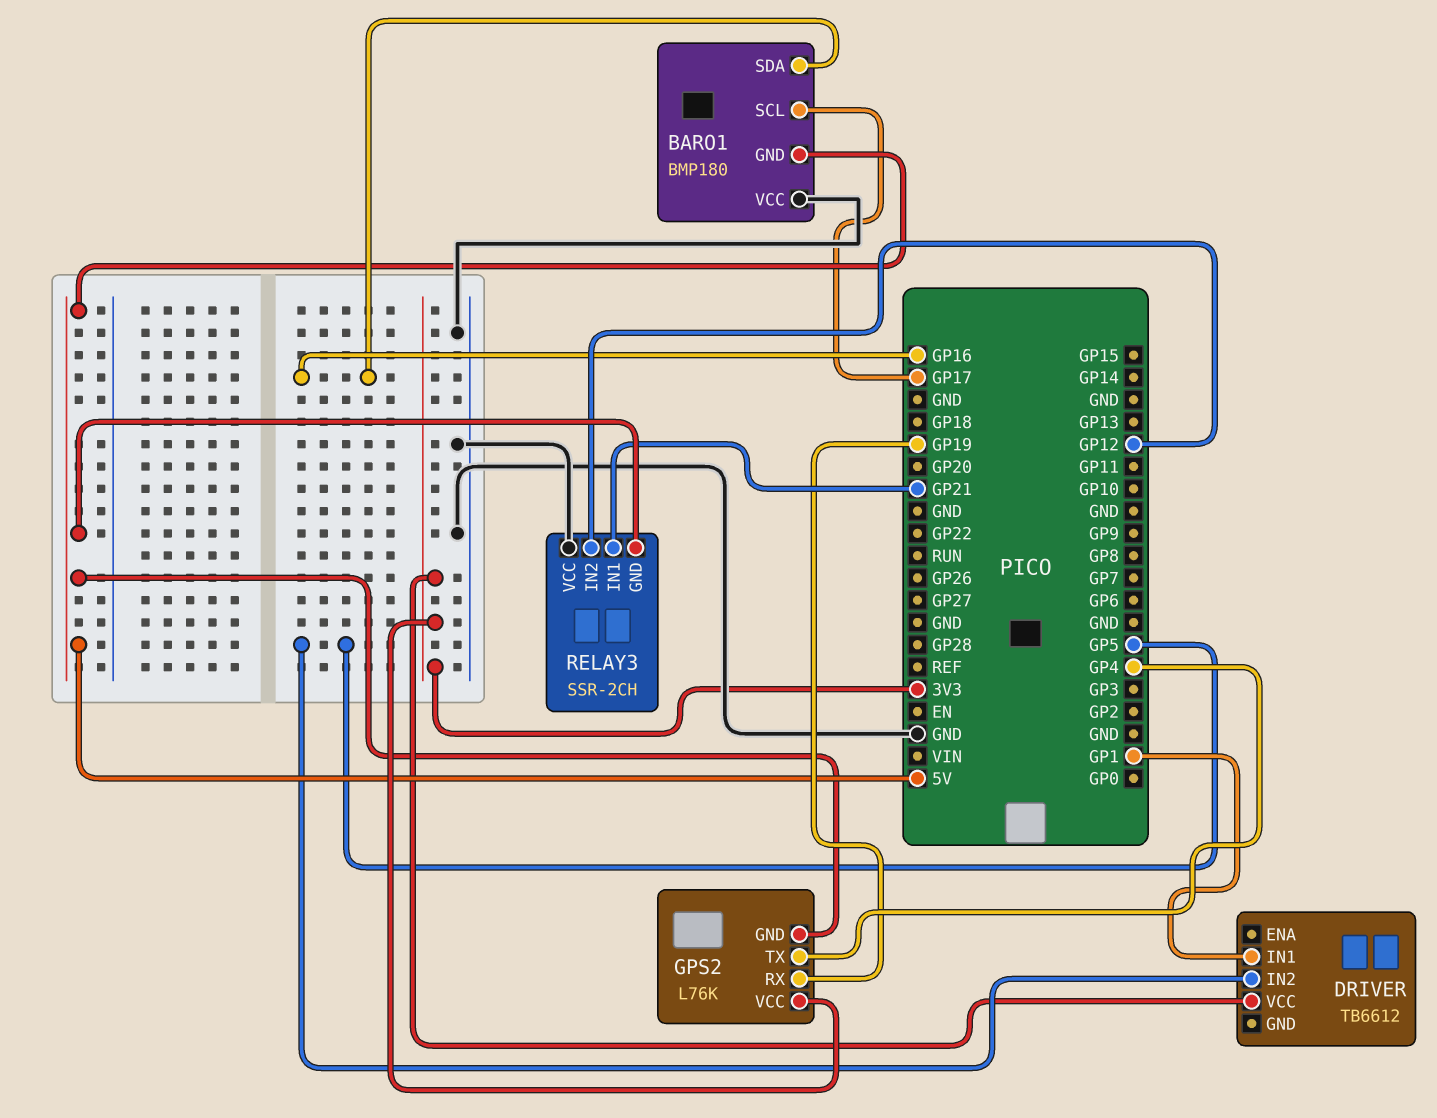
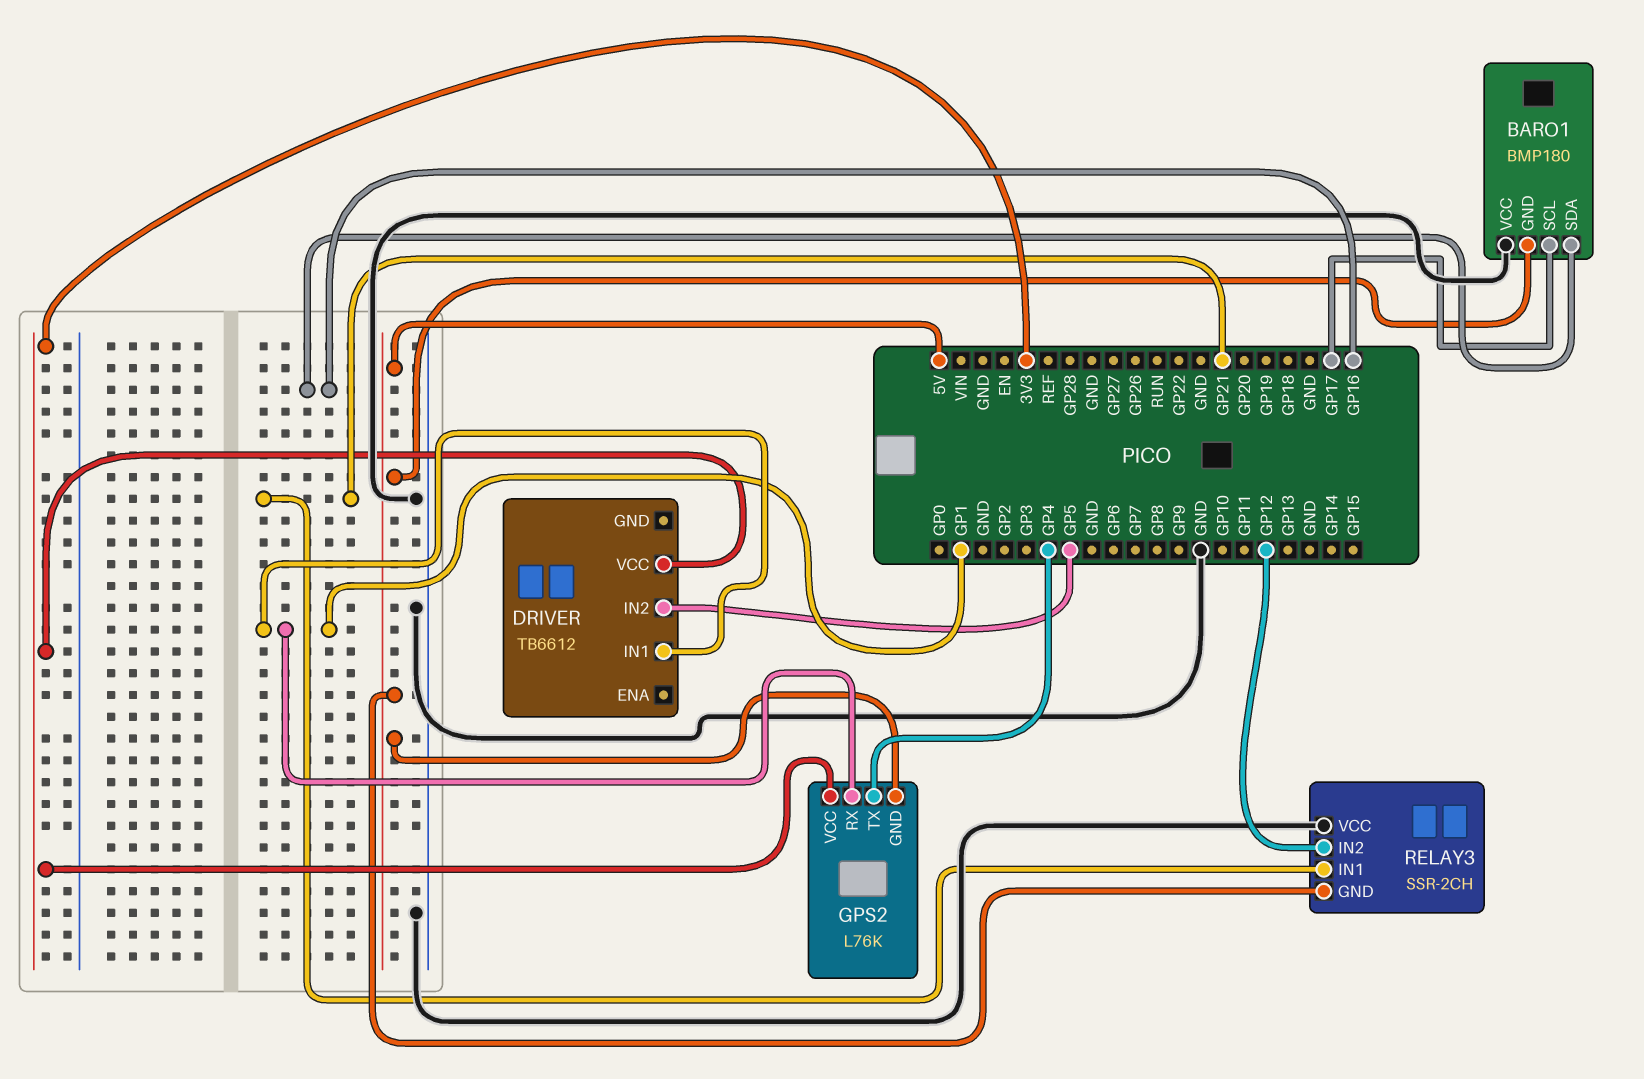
GPS2 pin RX: GP19 -> GP1

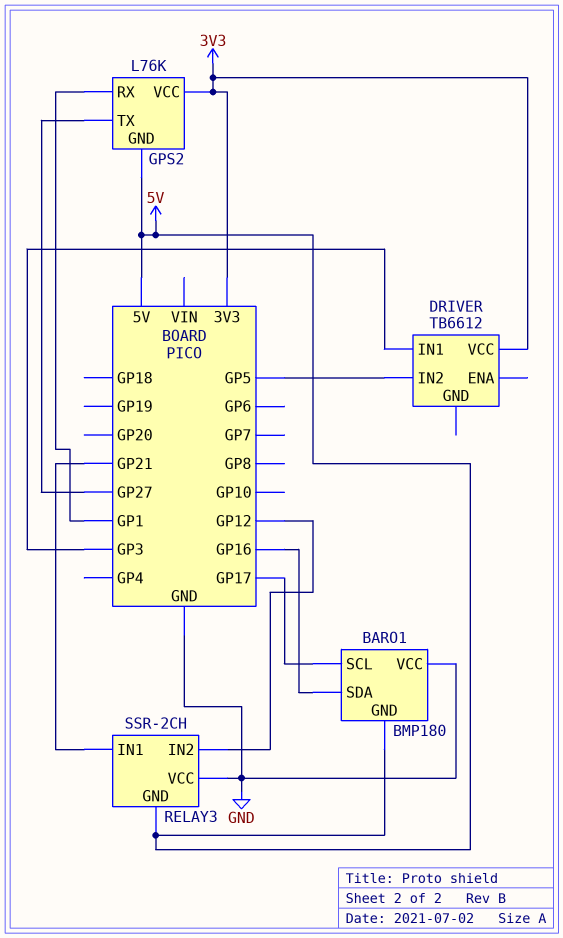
DRIVER pin IN1: GP1 -> GP3
GPS2 pin TX: GP4 -> GP27

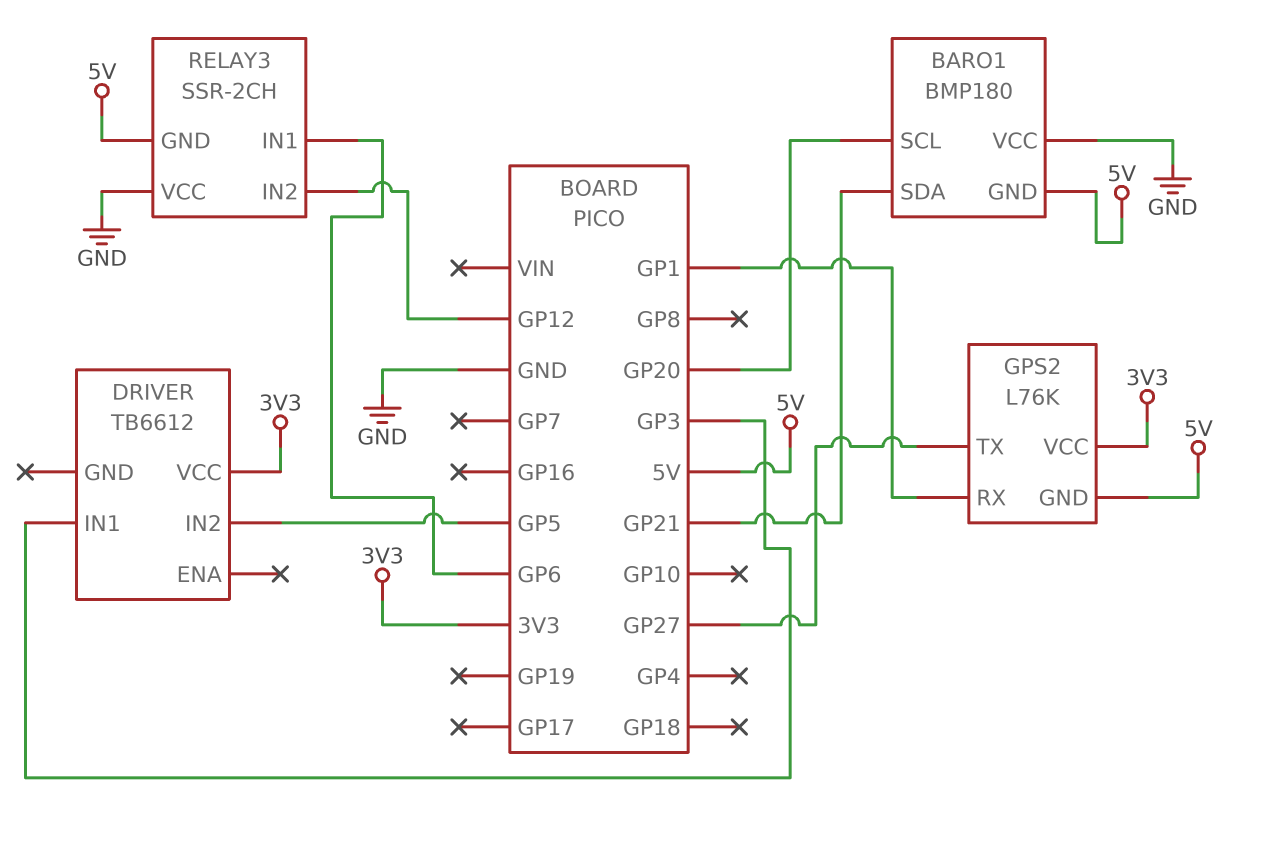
BARO1 pin SCL: GP17 -> GP20
BARO1 pin SDA: GP16 -> GP21
RELAY3 pin IN1: GP21 -> GP6

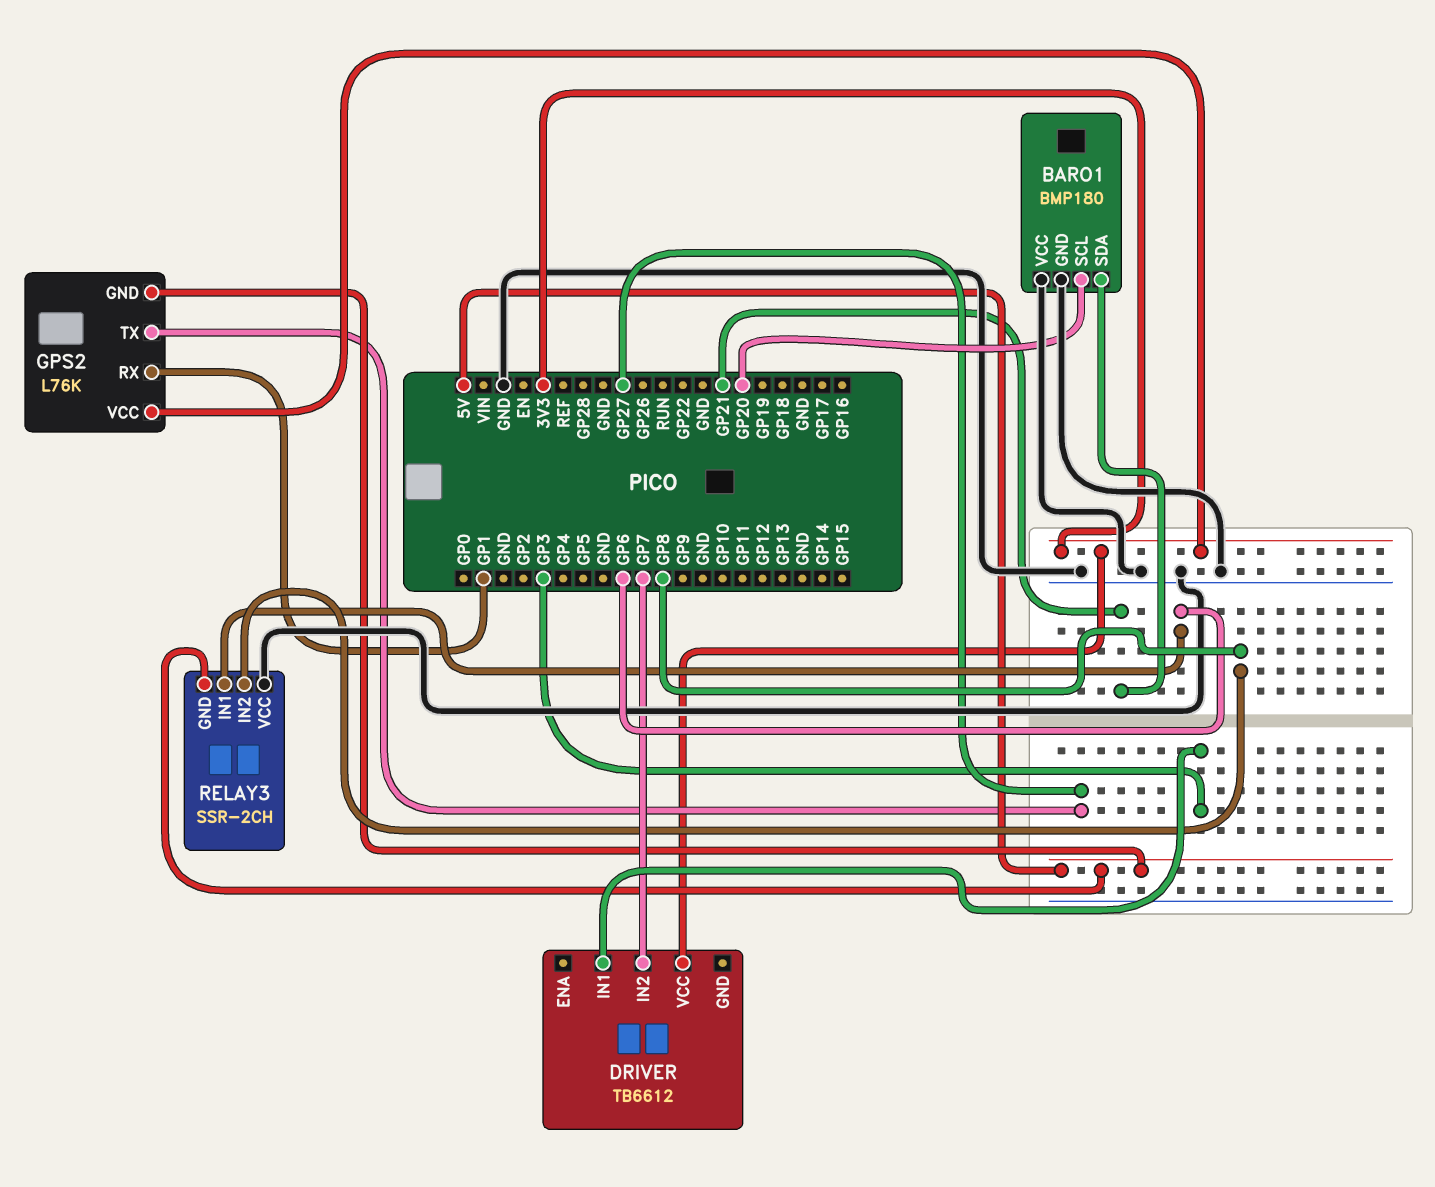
BARO1 pin GND: 5V -> GND
DRIVER pin IN2: GP5 -> GP7
RELAY3 pin IN2: GP12 -> GP8

